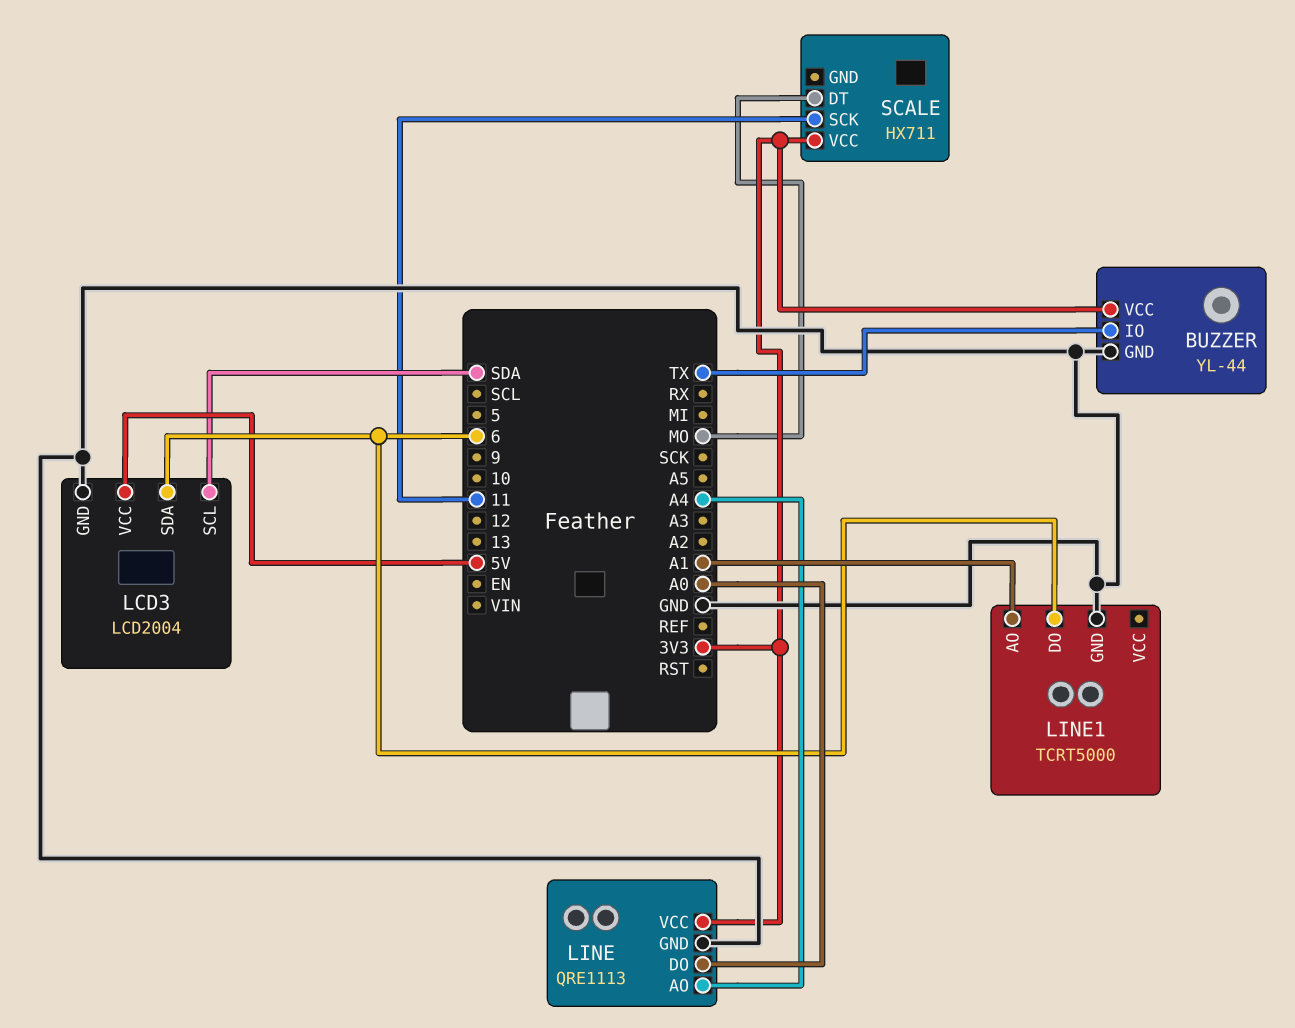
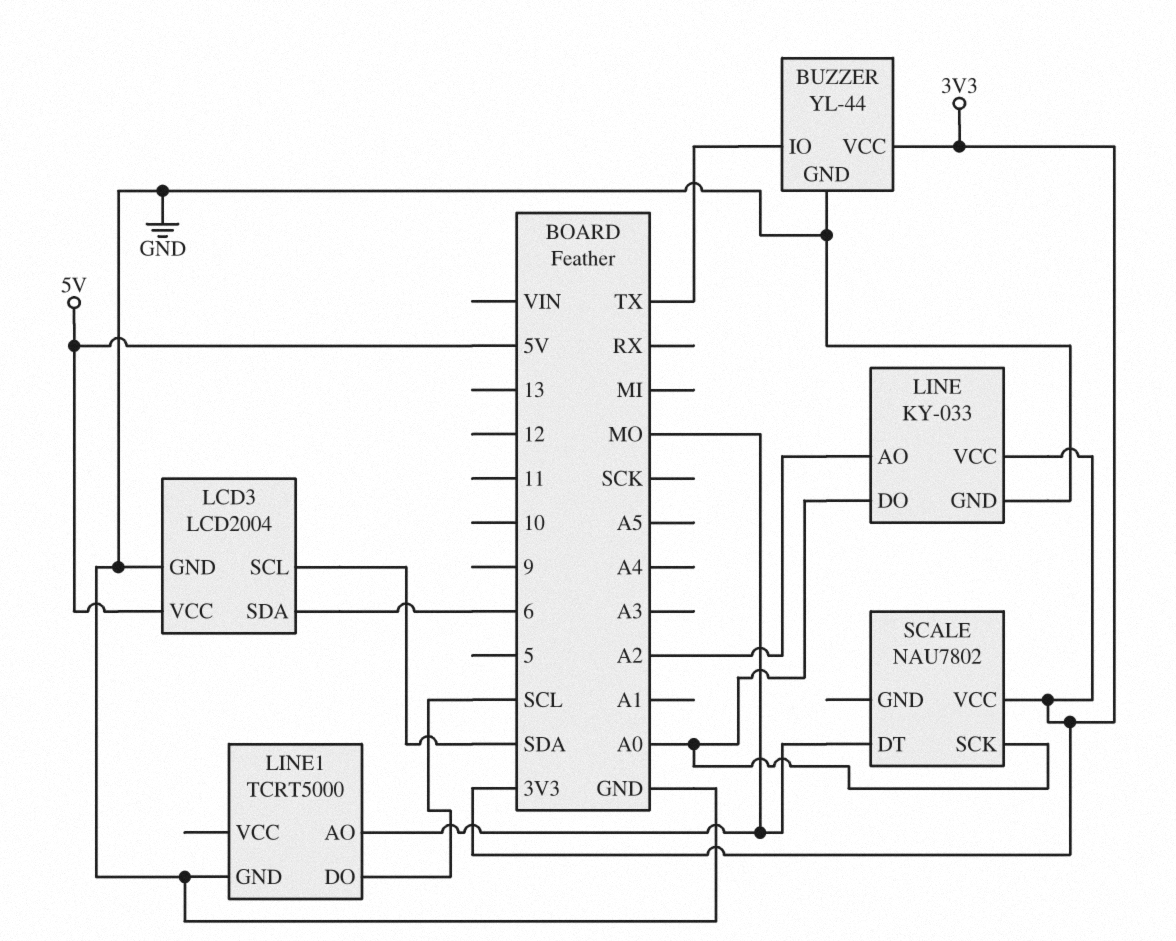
LINE: QRE1113 -> KY-033
LINE pin AO: A4 -> A2
LINE1 pin AO: A1 -> MO
LINE1 pin DO: 6 -> SCL
SCALE: HX711 -> NAU7802
SCALE pin SCK: 11 -> A0

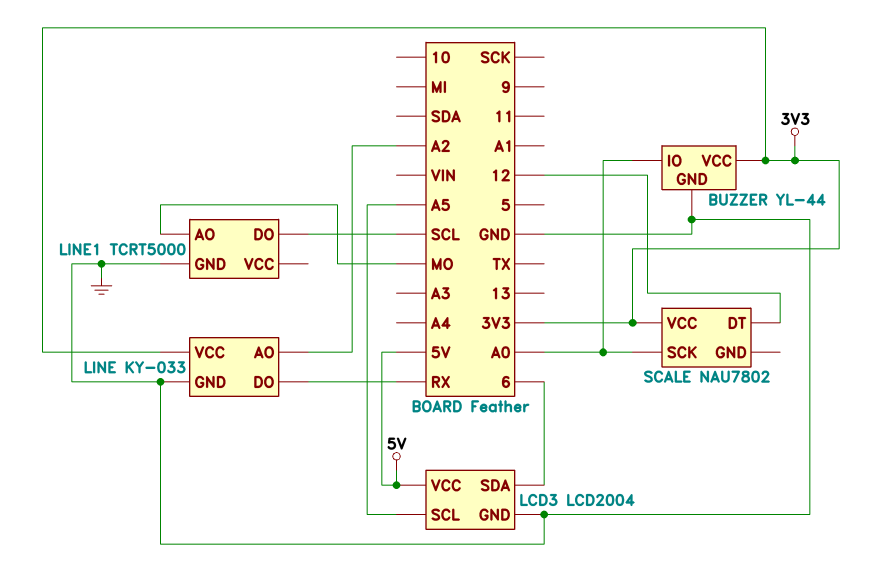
BUZZER pin IO: TX -> A0
LCD3 pin SCL: SDA -> A5
LINE pin DO: A0 -> RX
SCALE pin DT: MO -> 12

